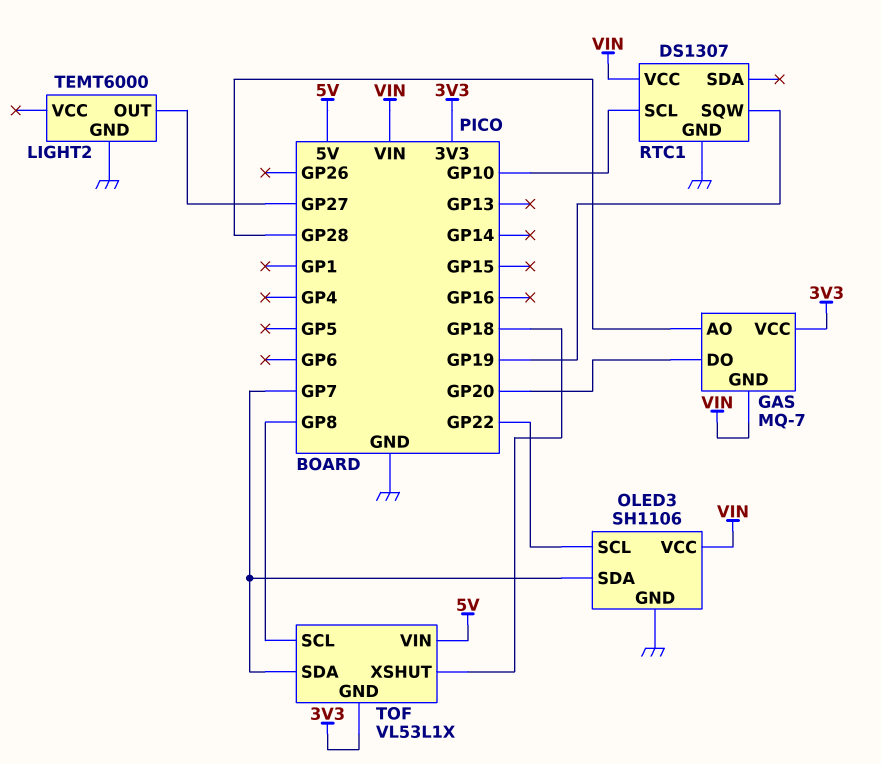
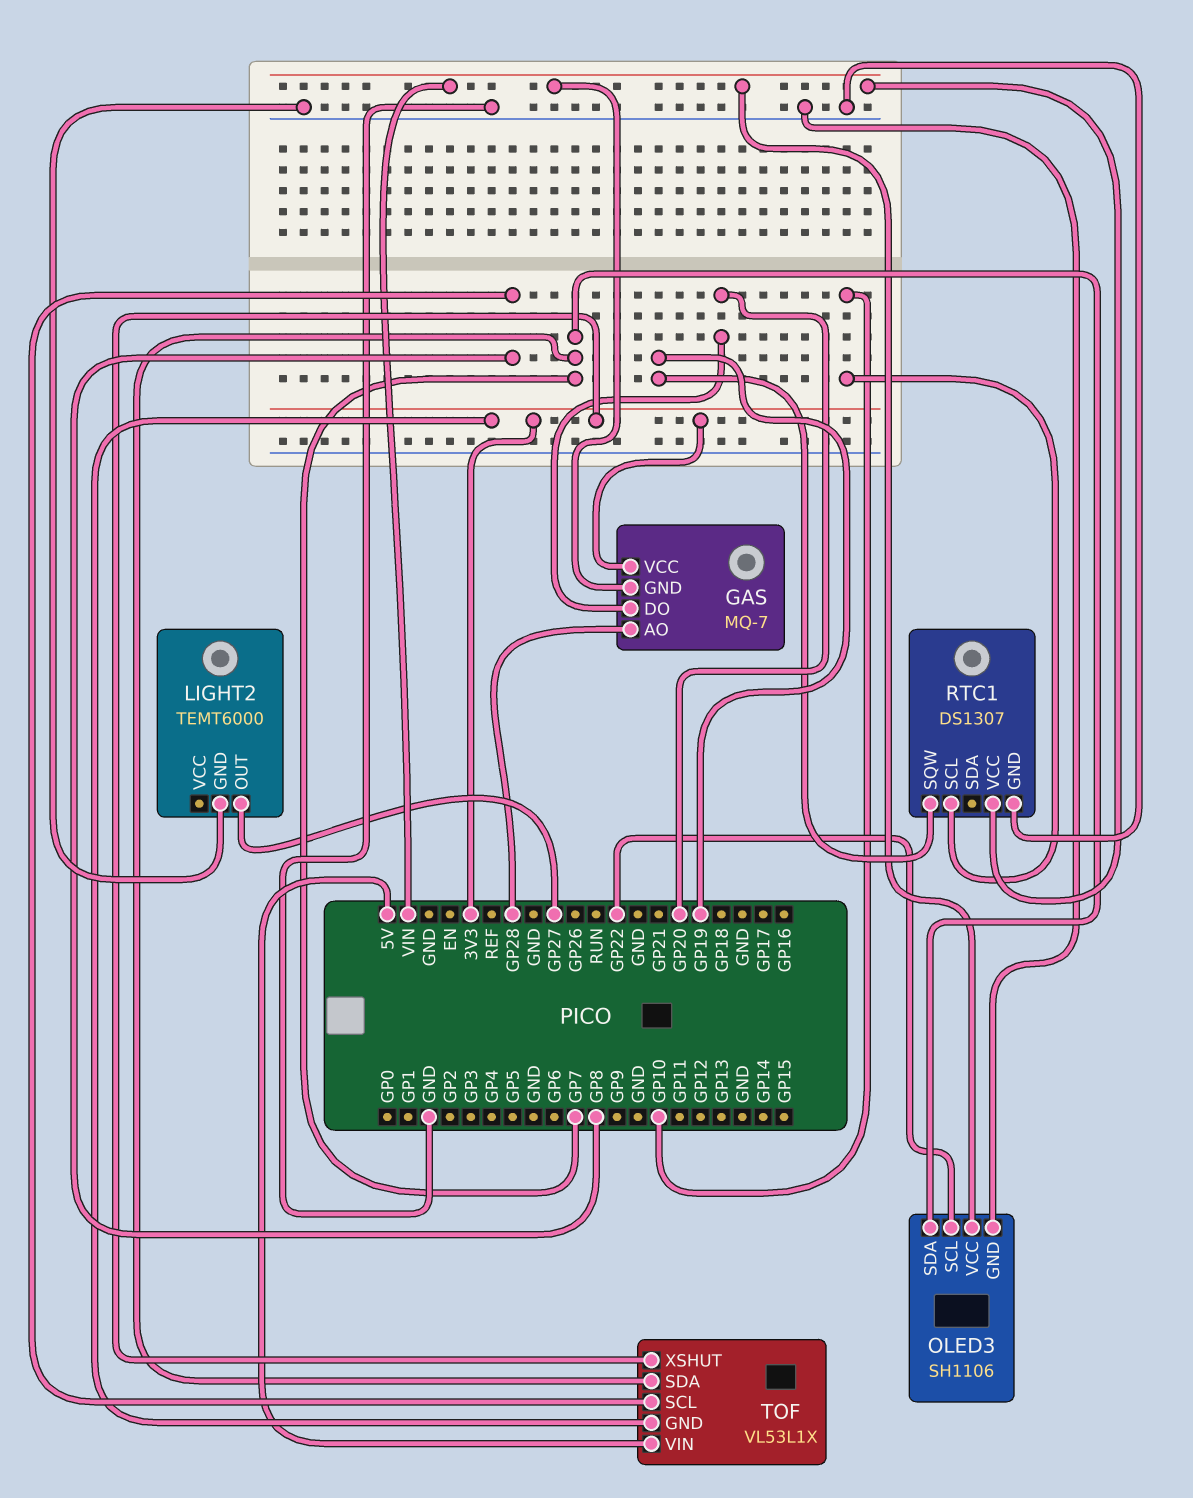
TOF pin XSHUT: GP18 -> 3V3

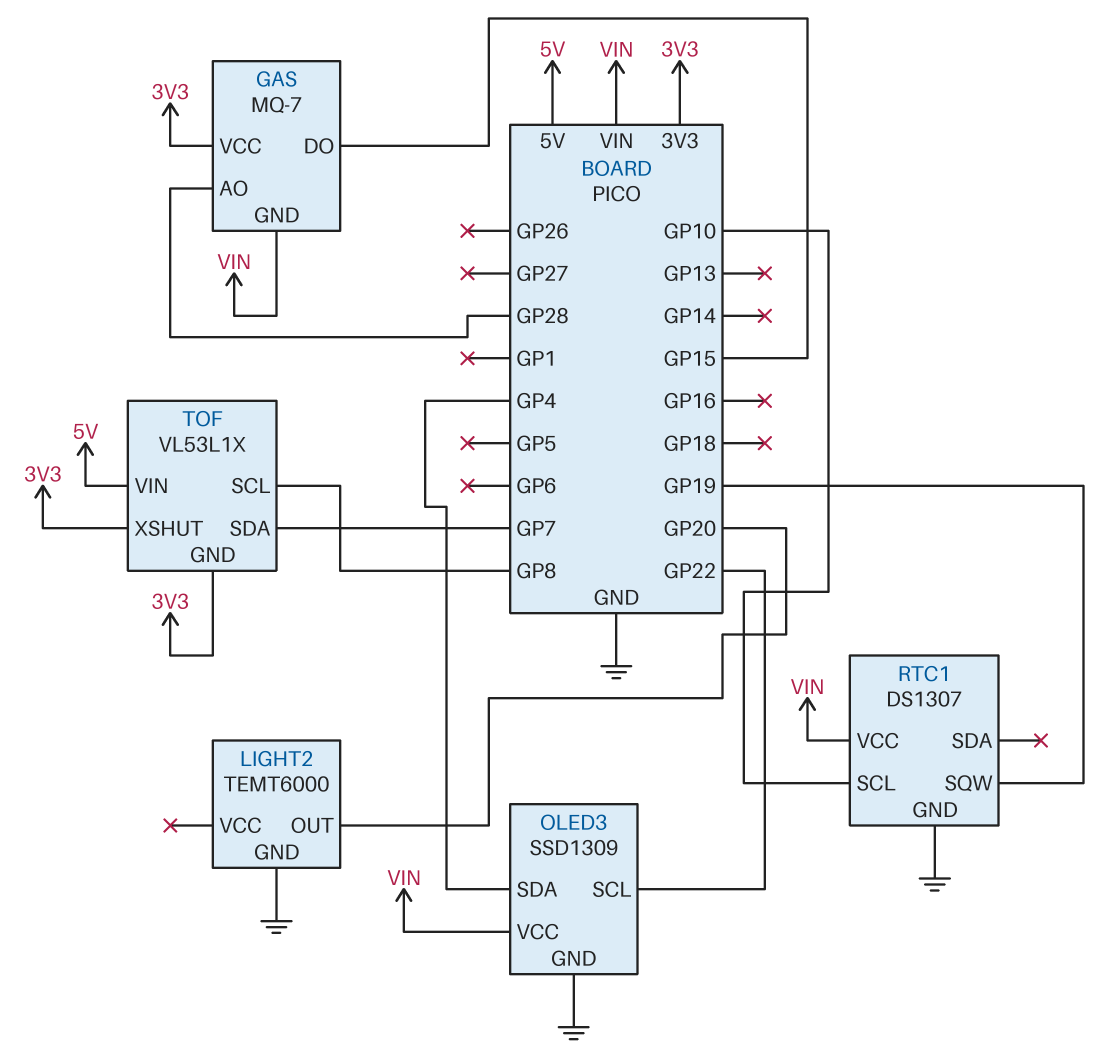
GAS pin DO: GP20 -> GP15
LIGHT2 pin OUT: GP27 -> GP20
OLED3: SH1106 -> SSD1309
OLED3 pin SDA: GP7 -> GP4

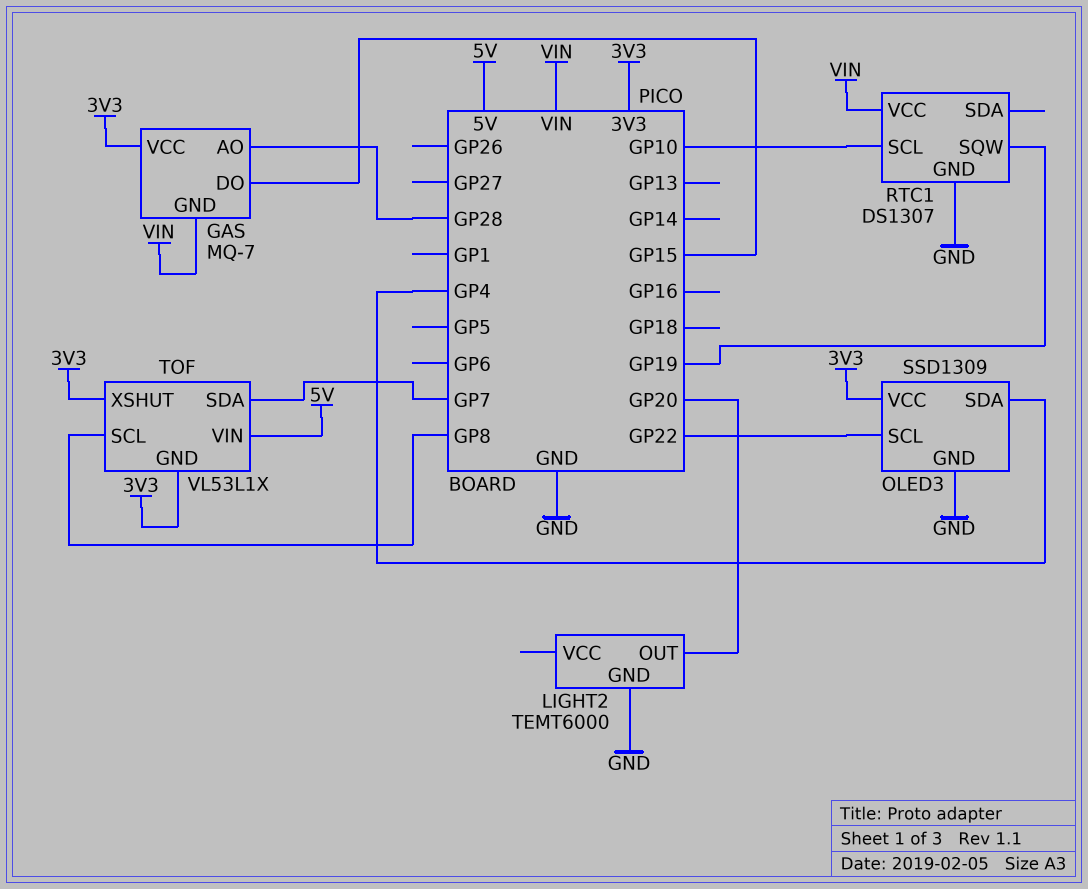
OLED3 pin VCC: VIN -> 3V3

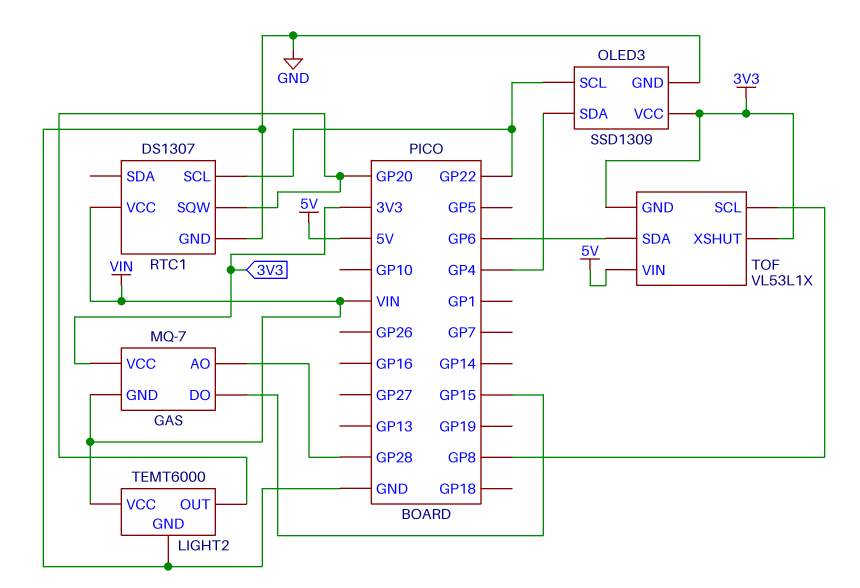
LIGHT2 pin VCC: none -> VIN
RTC1 pin SCL: GP10 -> GP22
RTC1 pin SQW: GP19 -> GP20
TOF pin SDA: GP7 -> GP6

